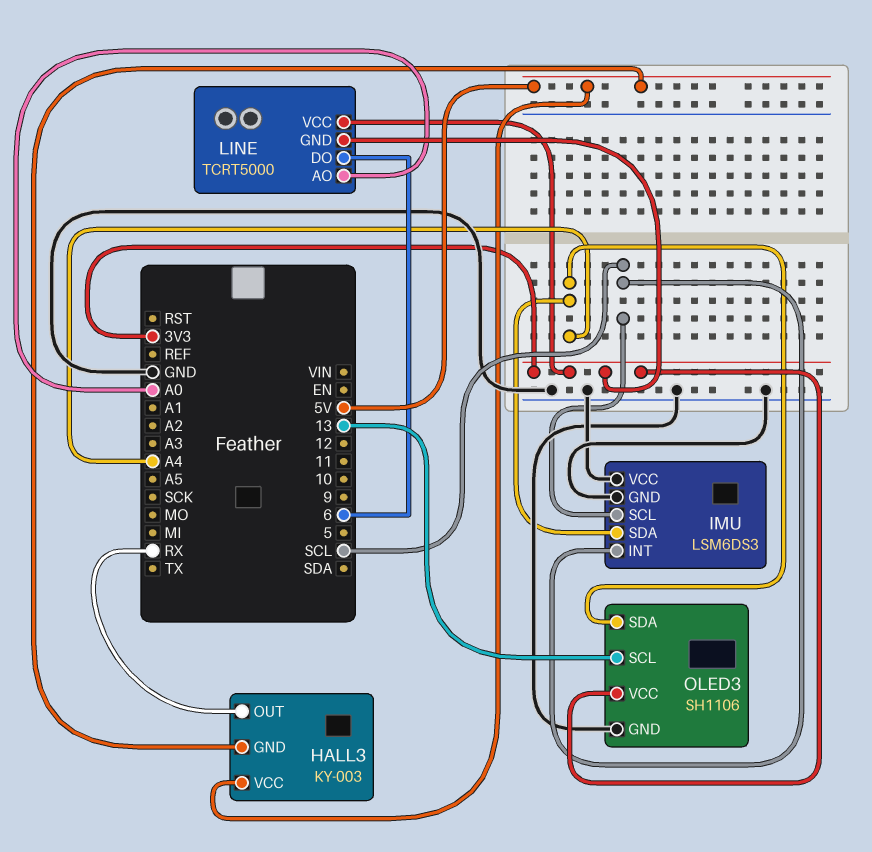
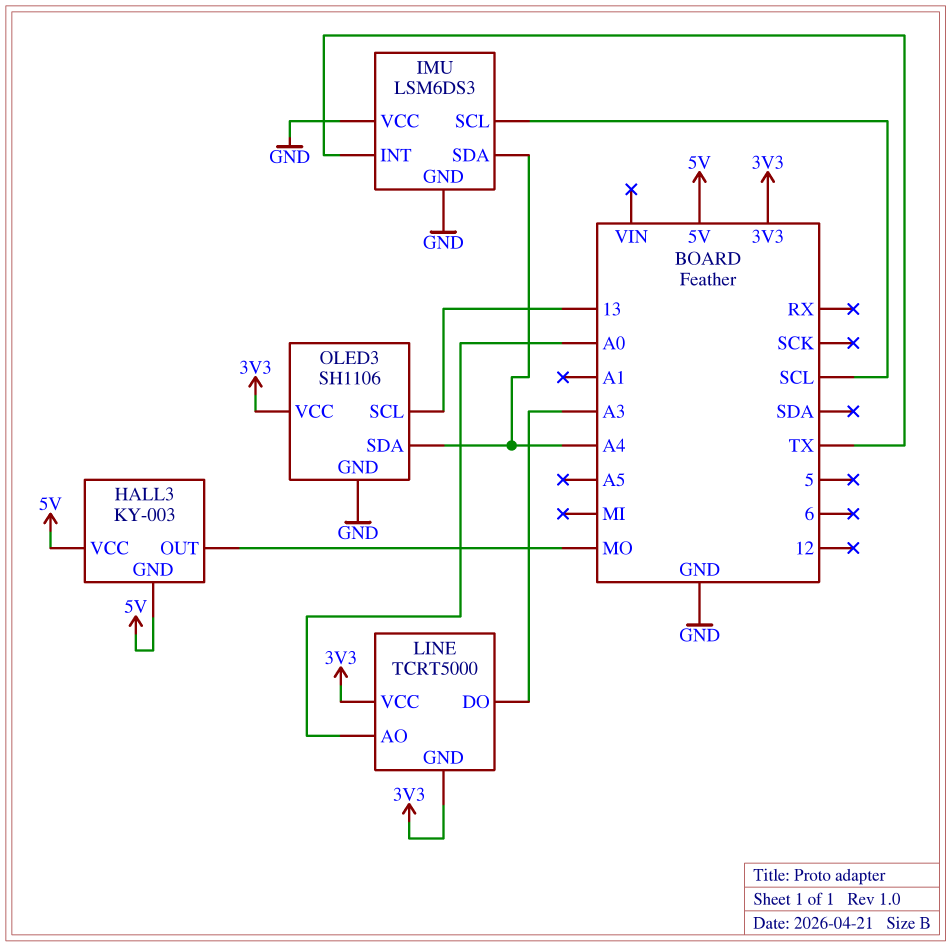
HALL3 pin OUT: RX -> MO
IMU pin INT: SCL -> TX
LINE pin DO: 6 -> A3

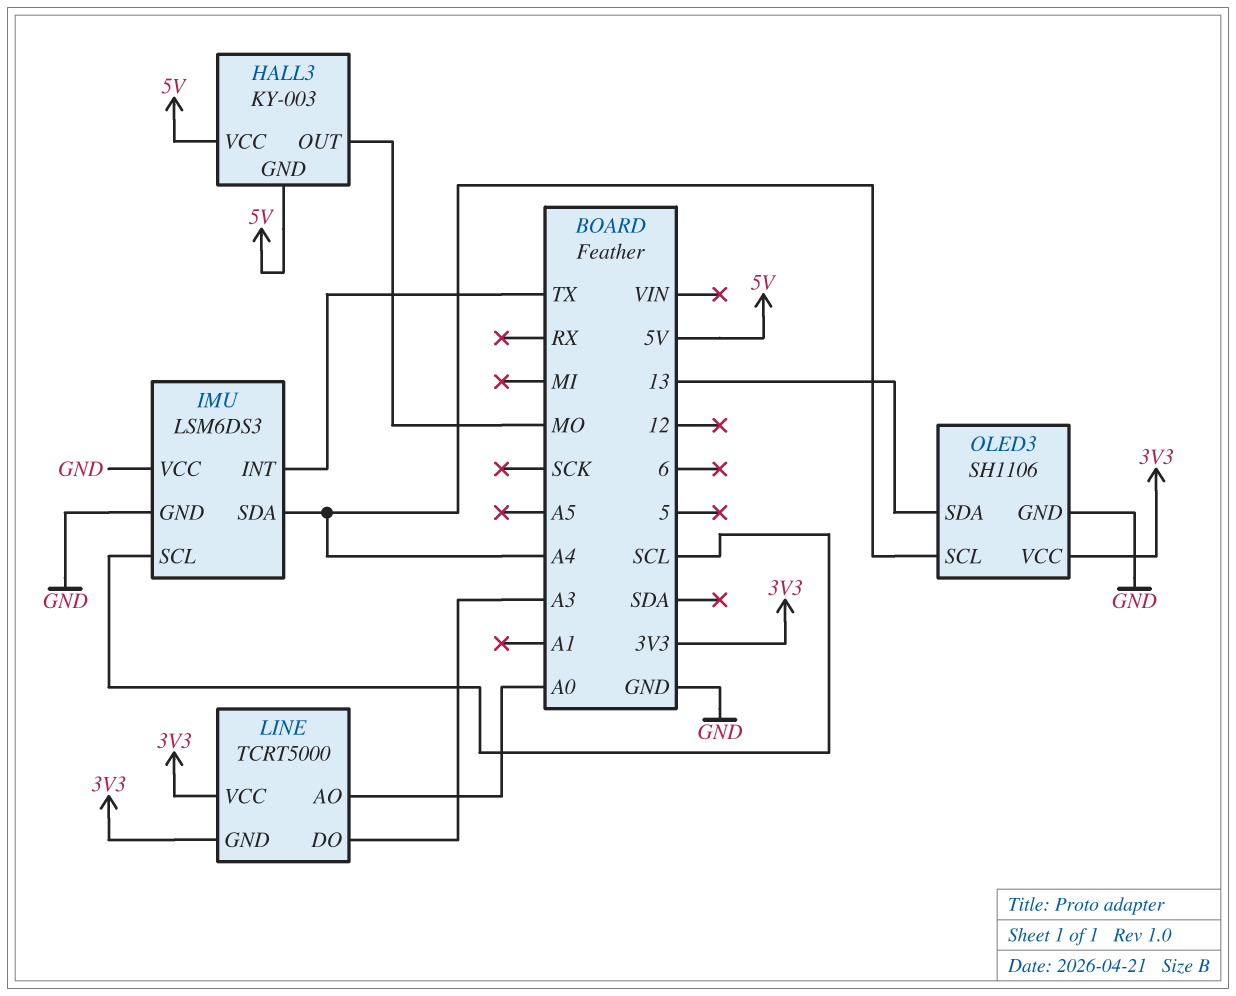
OLED3 pin SCL: 13 -> A4
OLED3 pin SDA: A4 -> 13

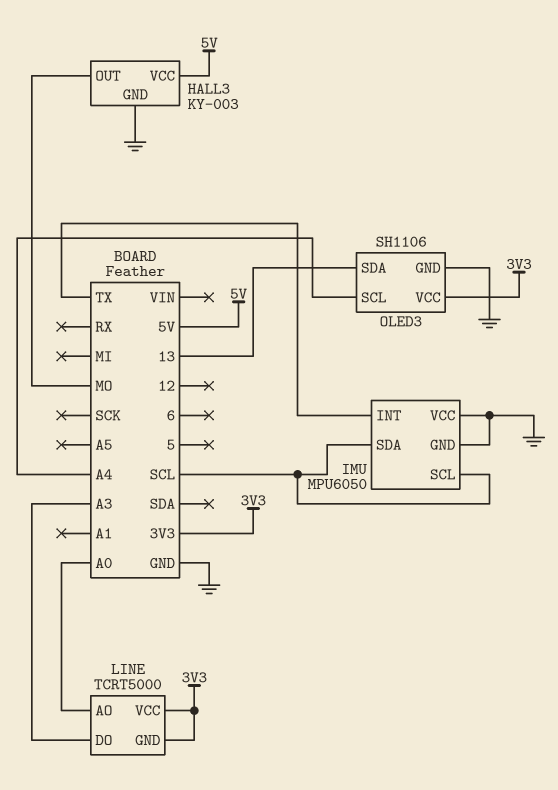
HALL3 pin GND: 5V -> GND
IMU: LSM6DS3 -> MPU6050
IMU pin SDA: A4 -> SCL

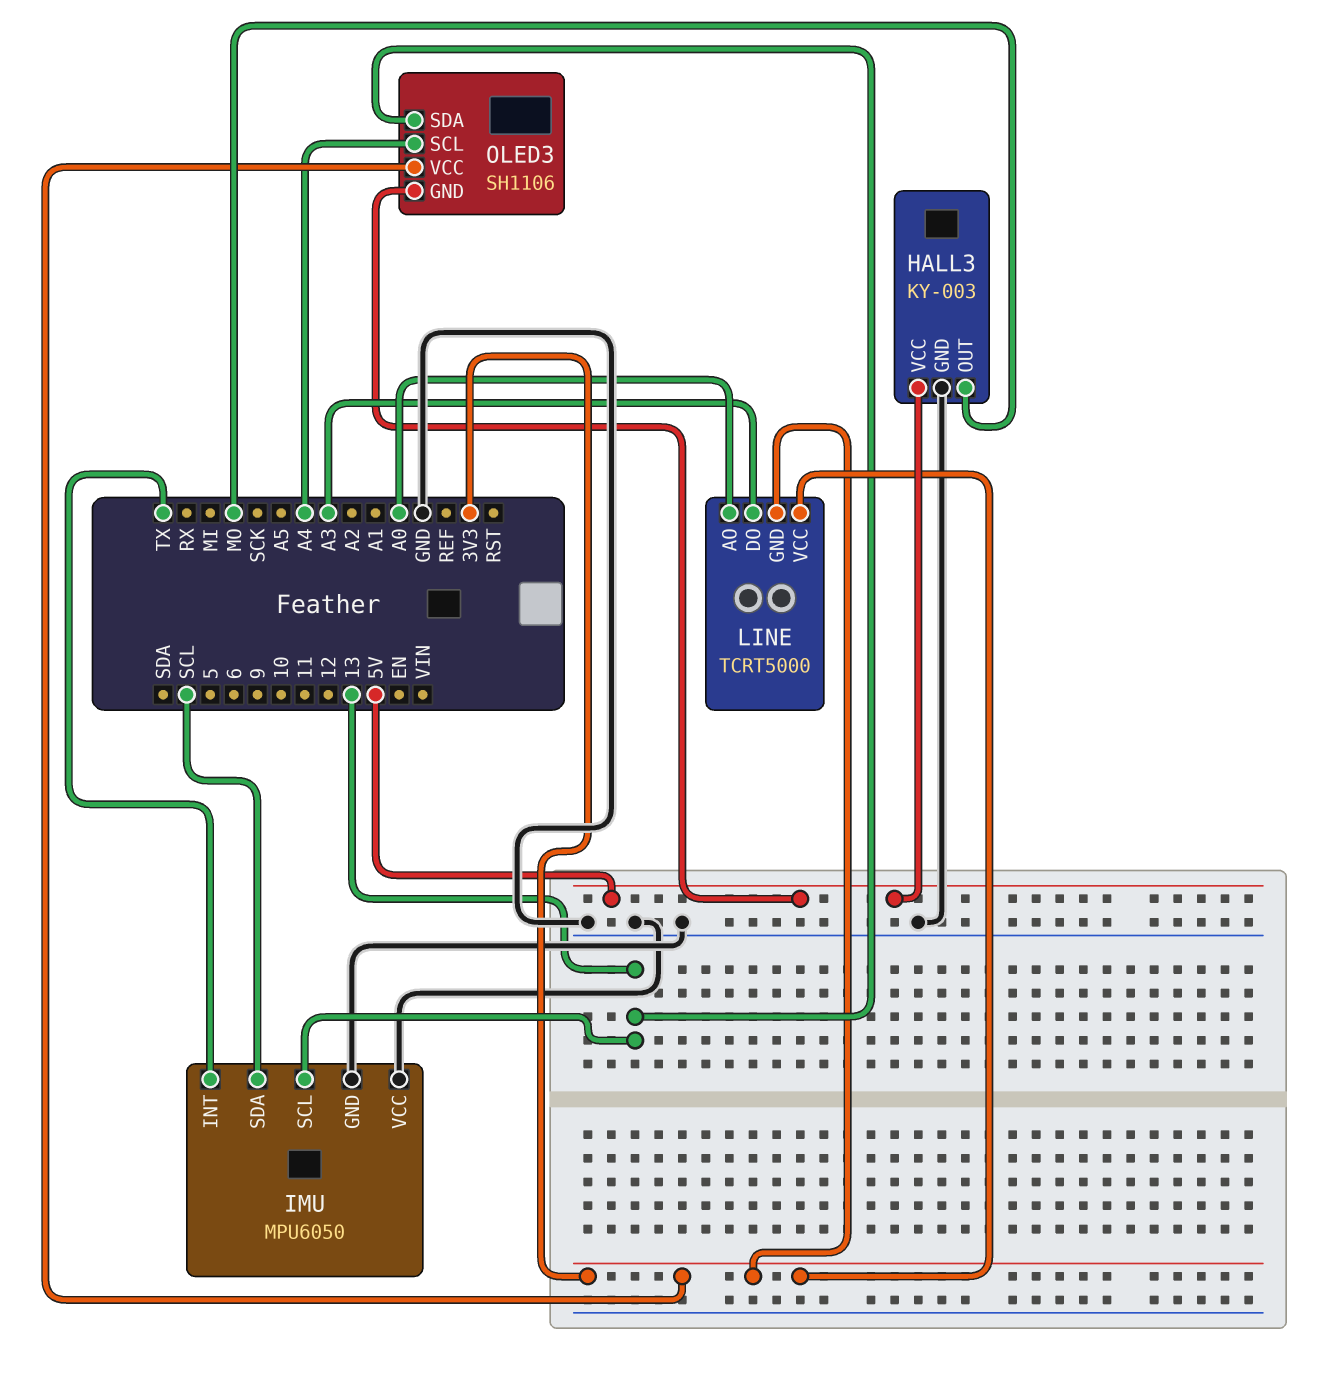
IMU pin SCL: SCL -> 13
OLED3 pin GND: GND -> 5V

